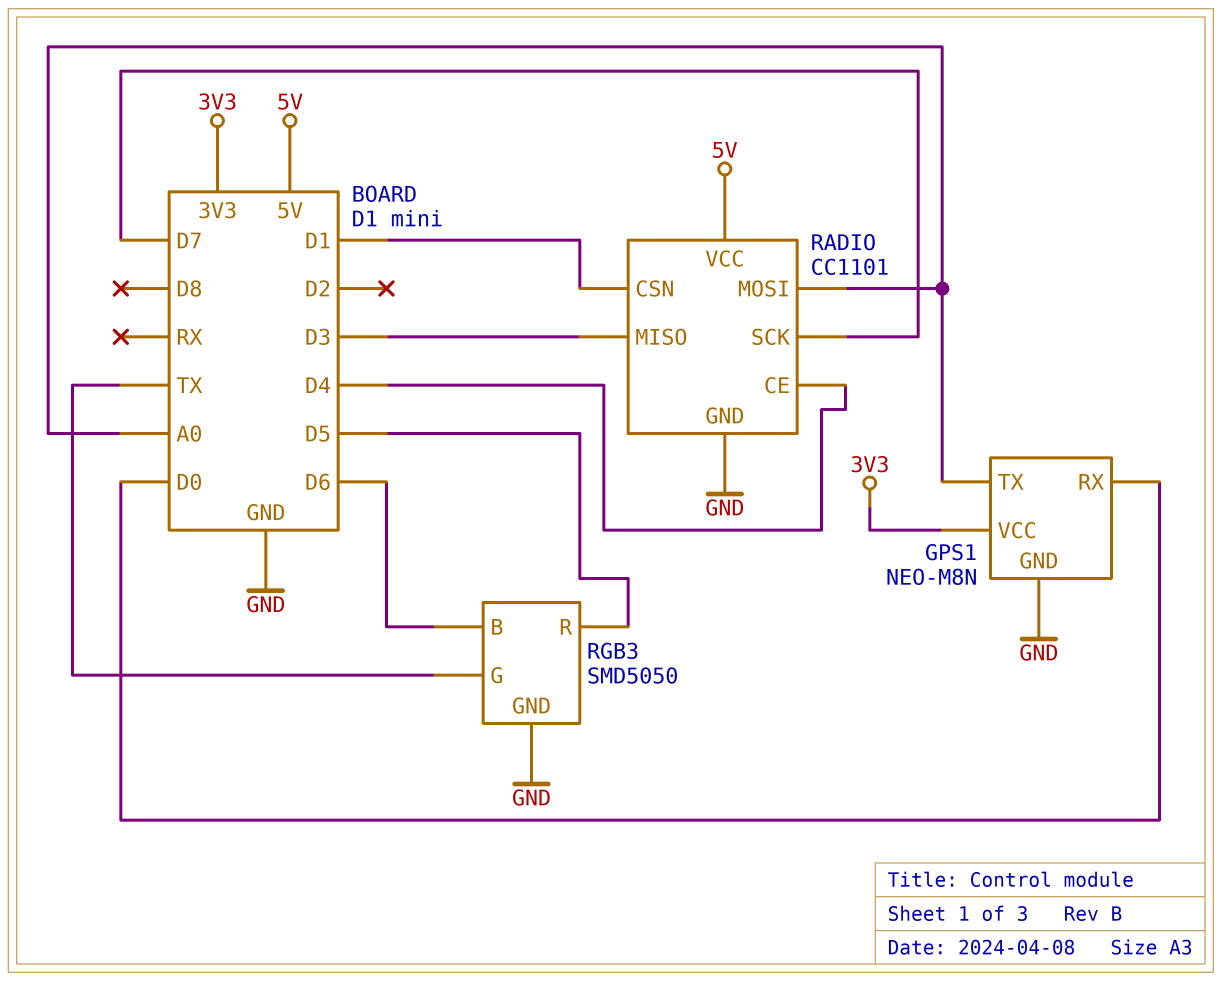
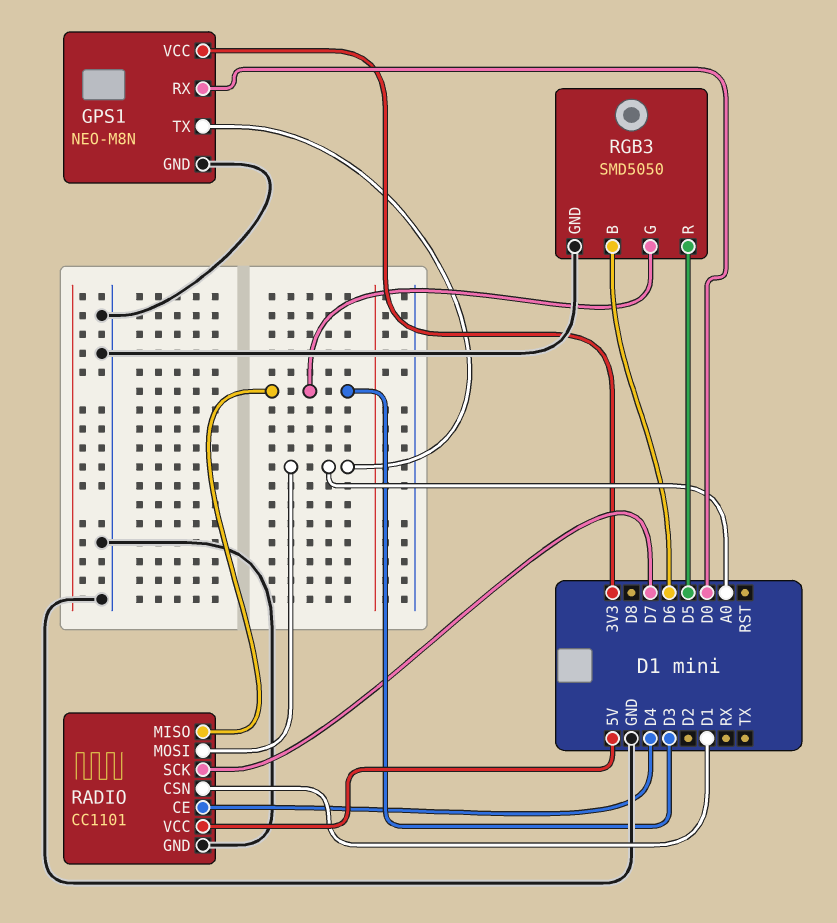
RGB3 pin G: TX -> D3

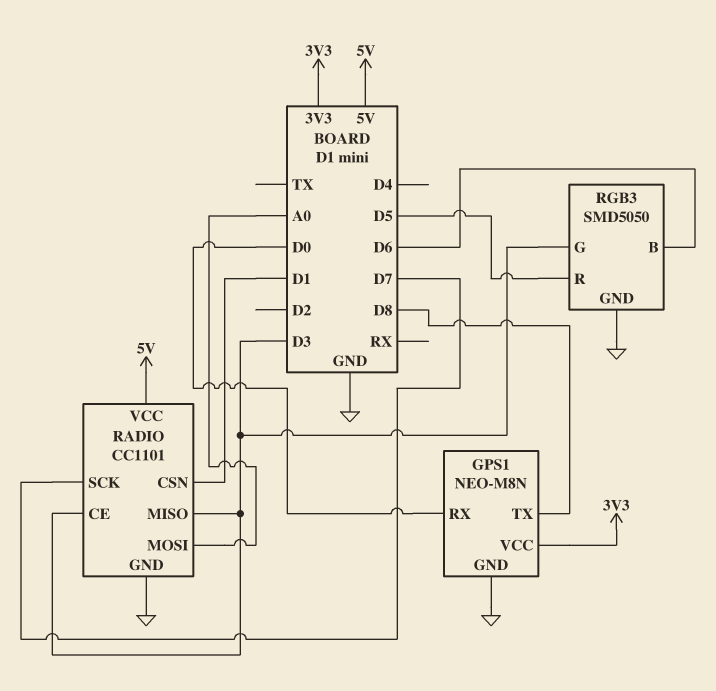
GPS1 pin TX: A0 -> D8
RADIO pin CE: D4 -> D3

